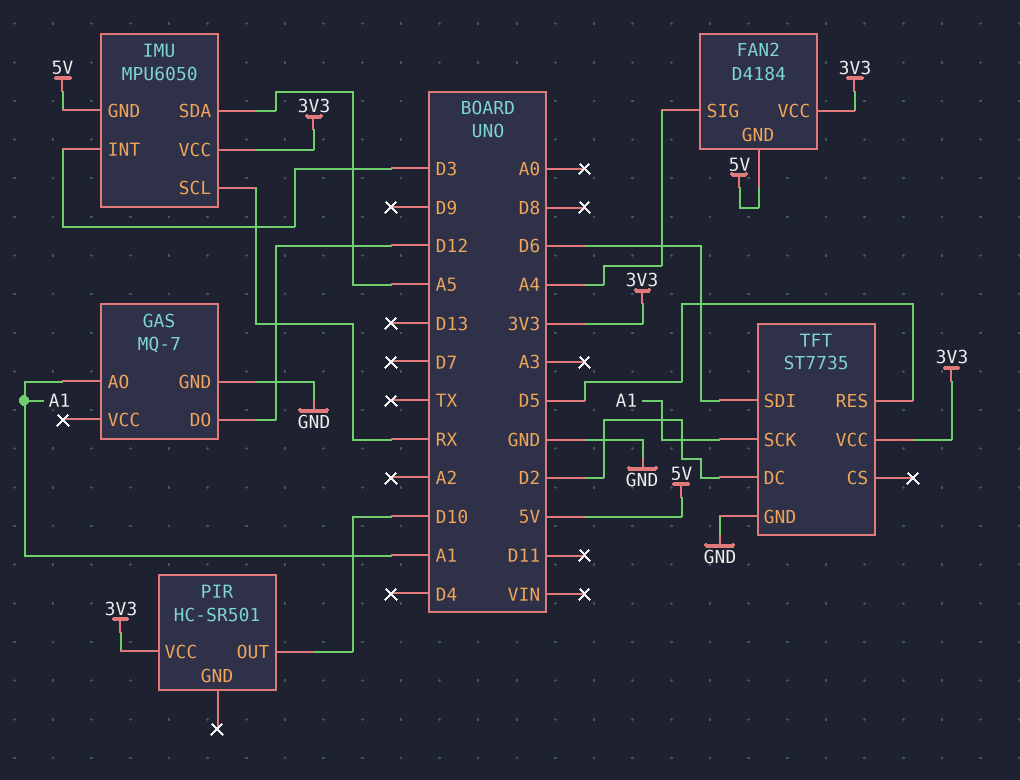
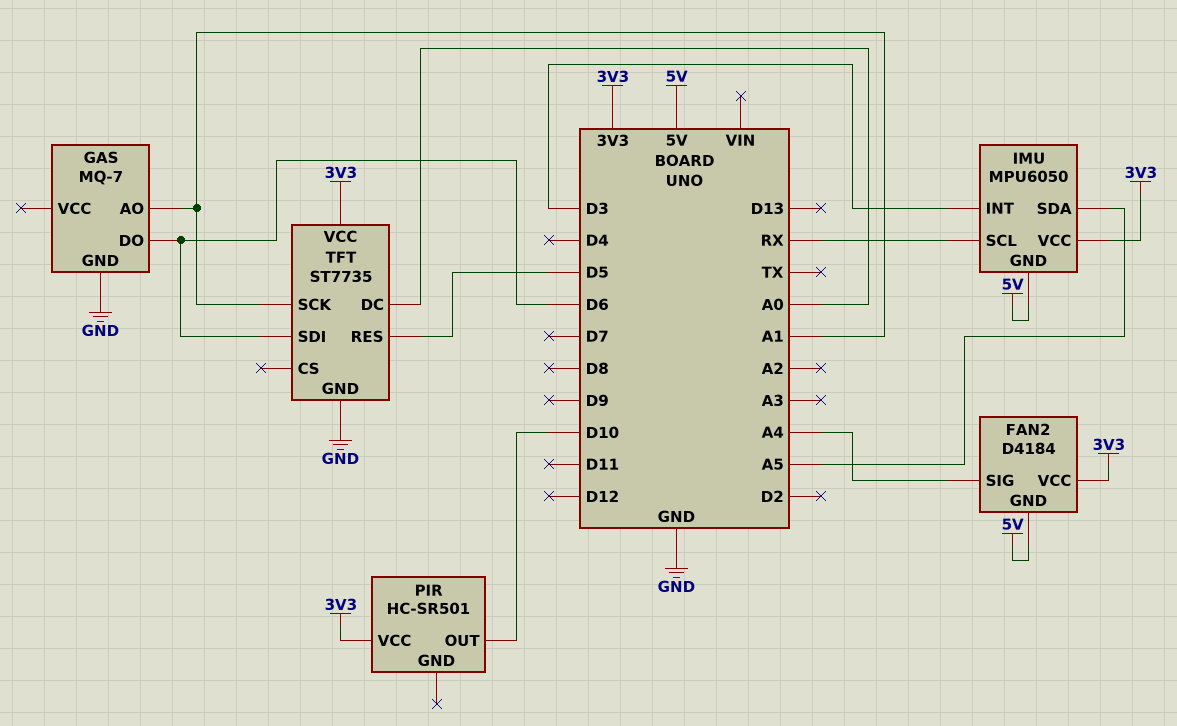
GAS pin DO: D12 -> D6
TFT pin DC: D2 -> A0

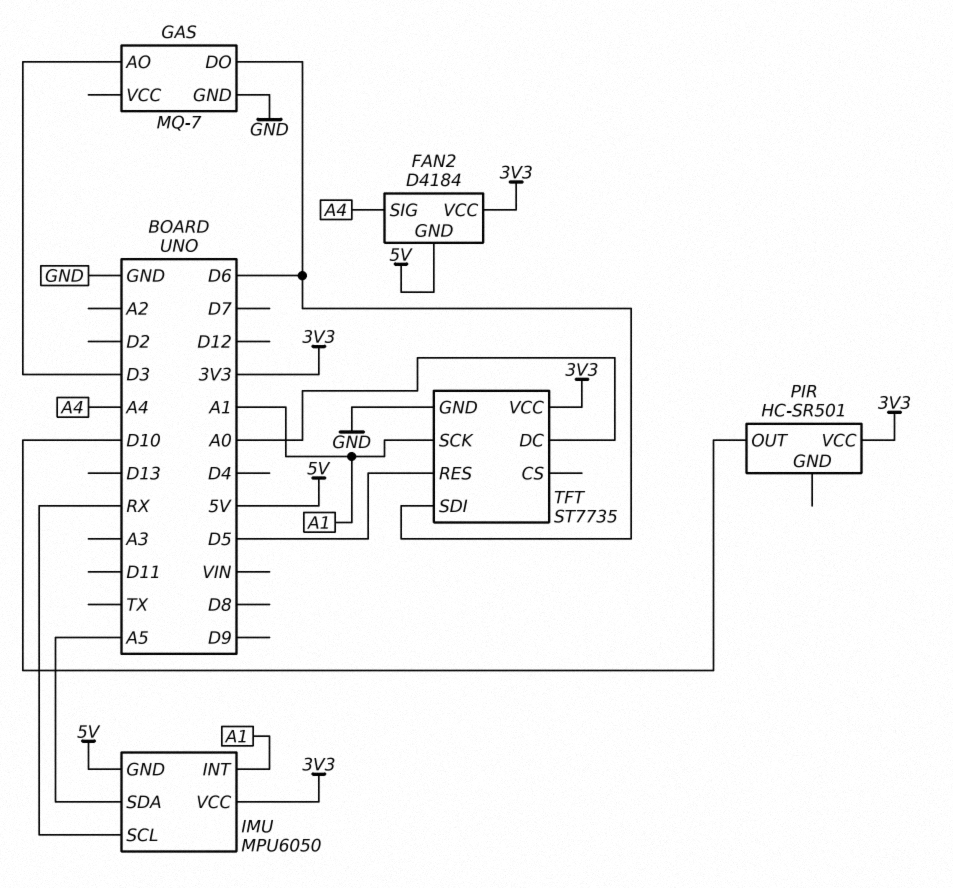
GAS pin AO: A1 -> D3
IMU pin INT: D3 -> A1

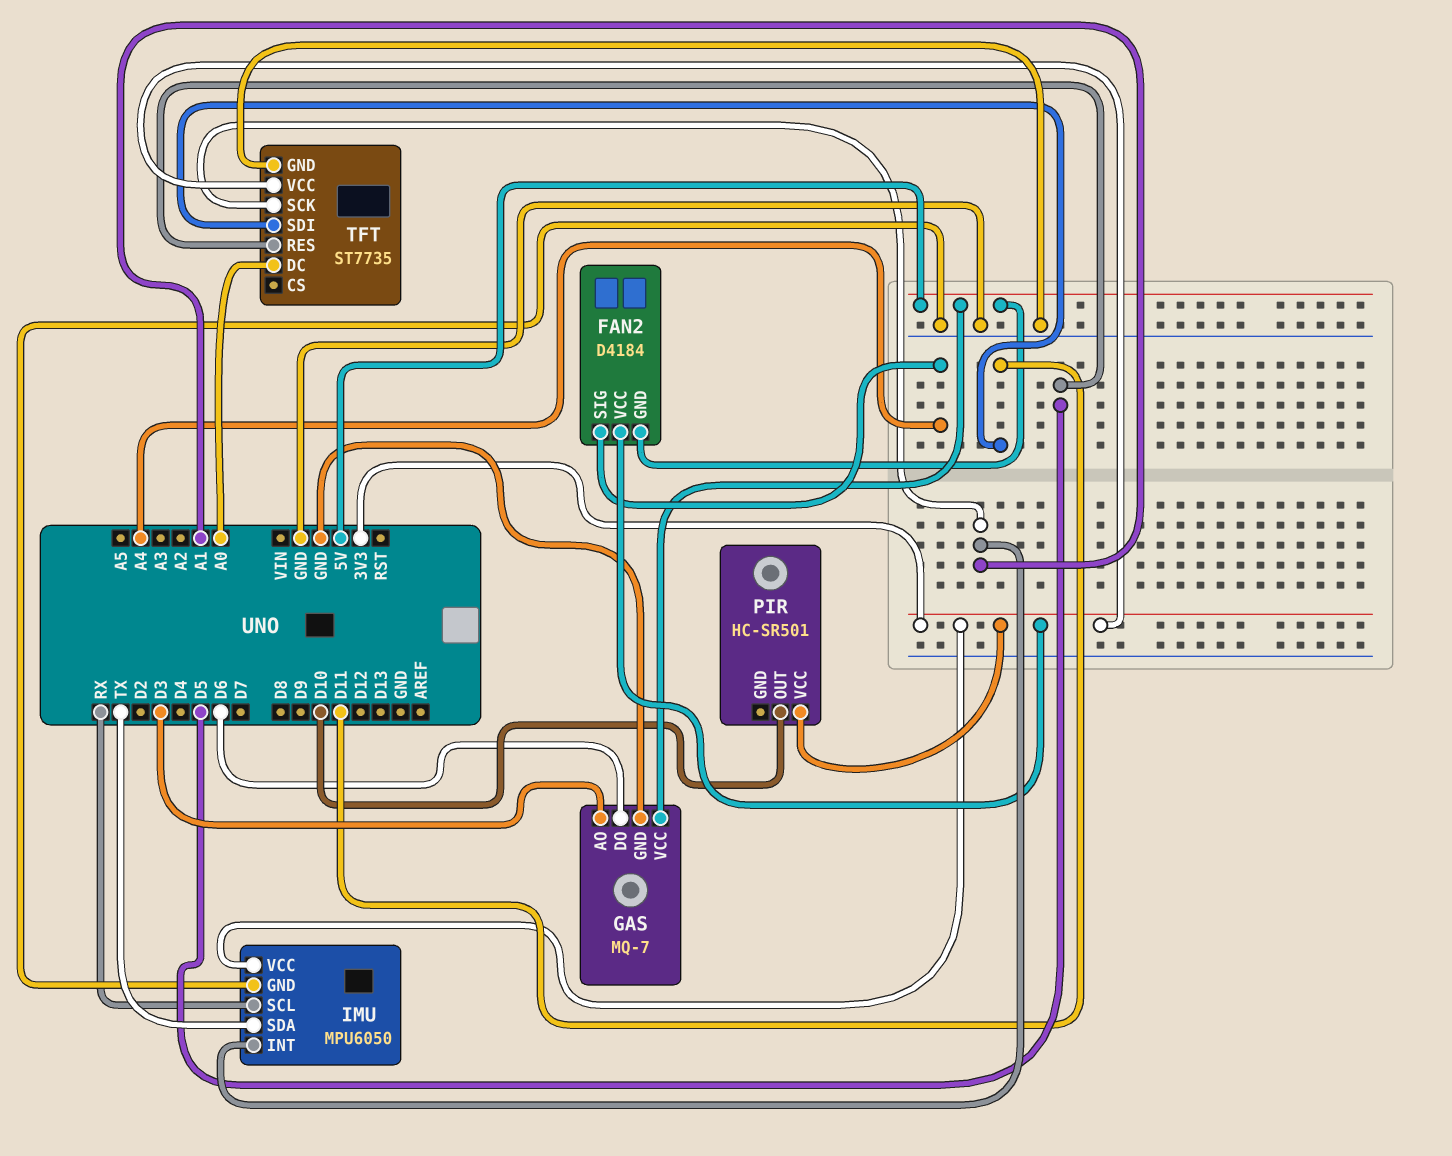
GAS pin VCC: none -> 5V
IMU pin GND: 5V -> GND
IMU pin SDA: A5 -> TX
TFT pin SDI: D6 -> D11

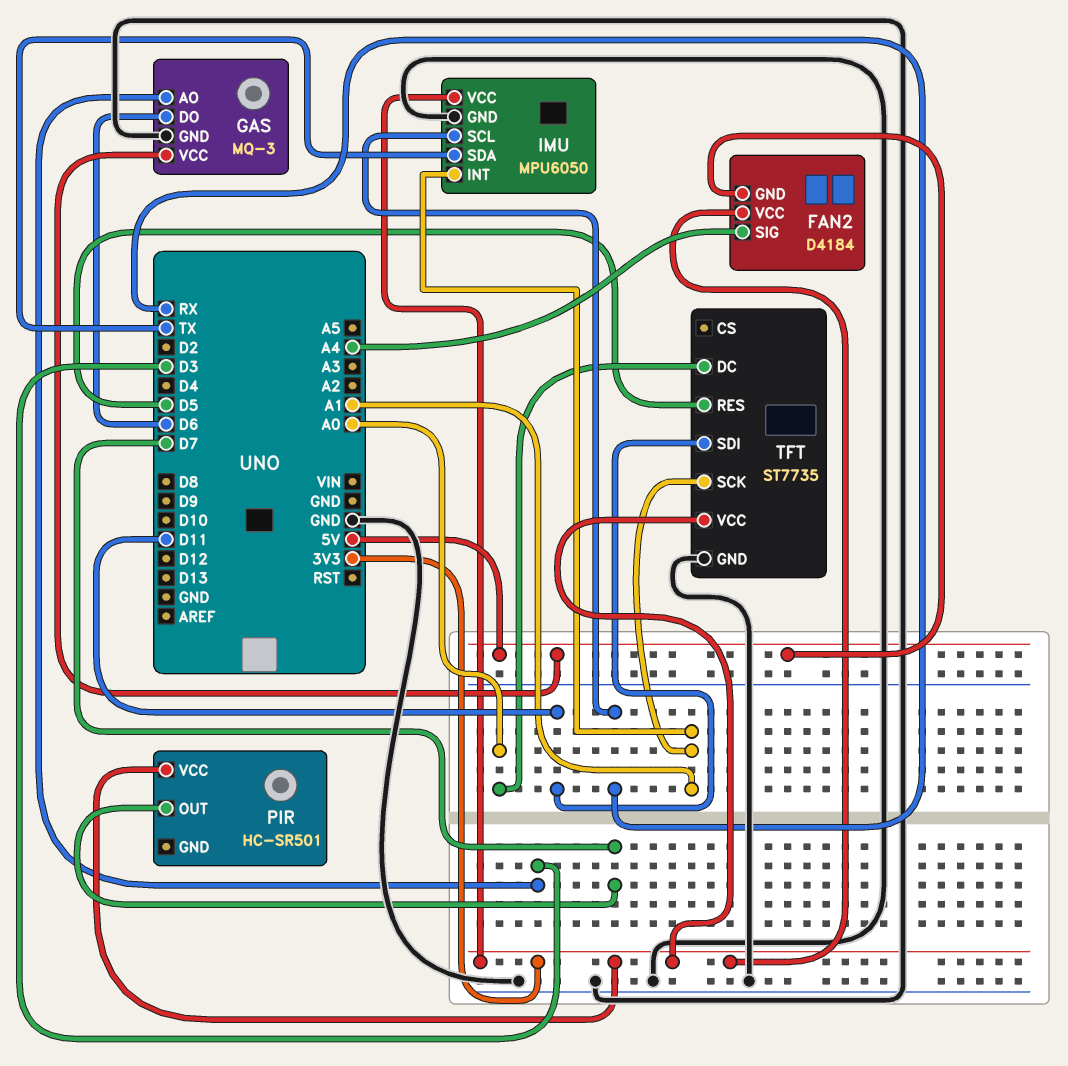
GAS: MQ-7 -> MQ-3
PIR pin OUT: D10 -> D7

